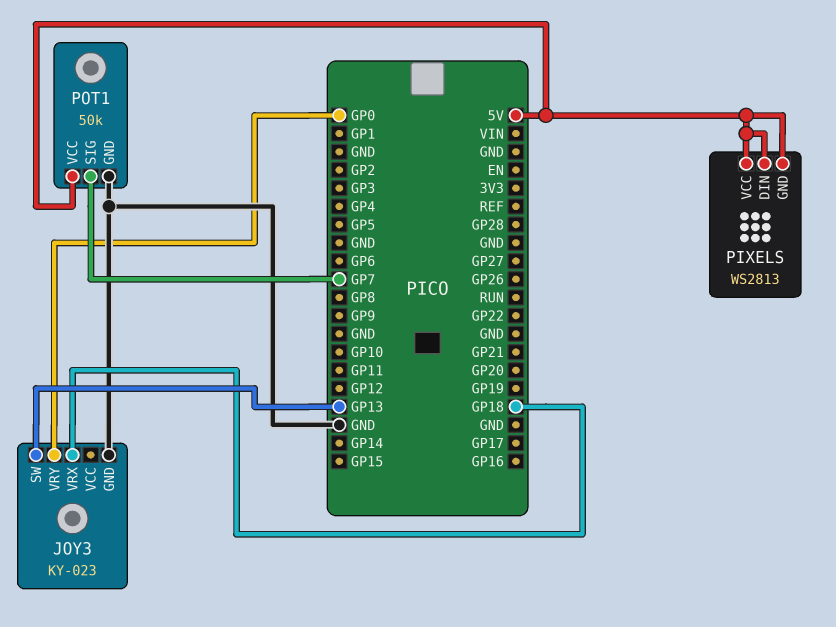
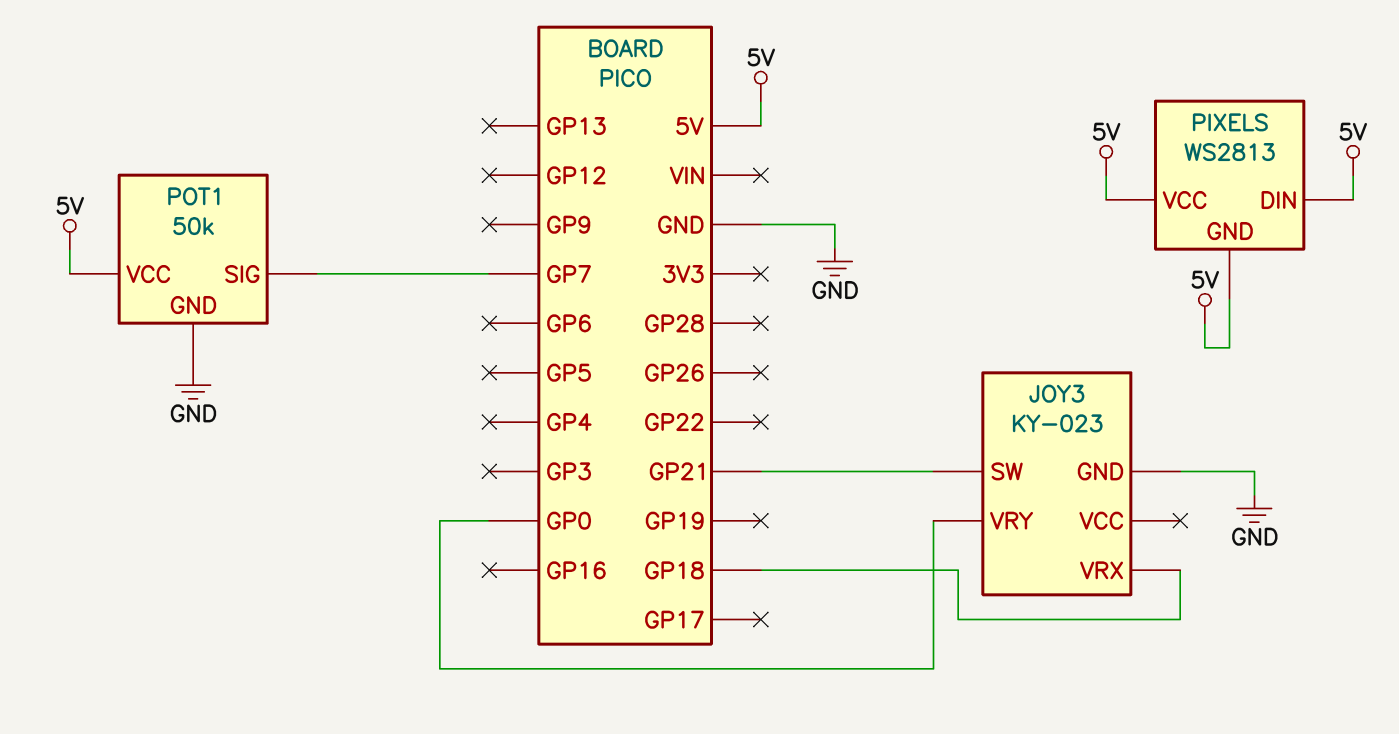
JOY3 pin SW: GP13 -> GP21

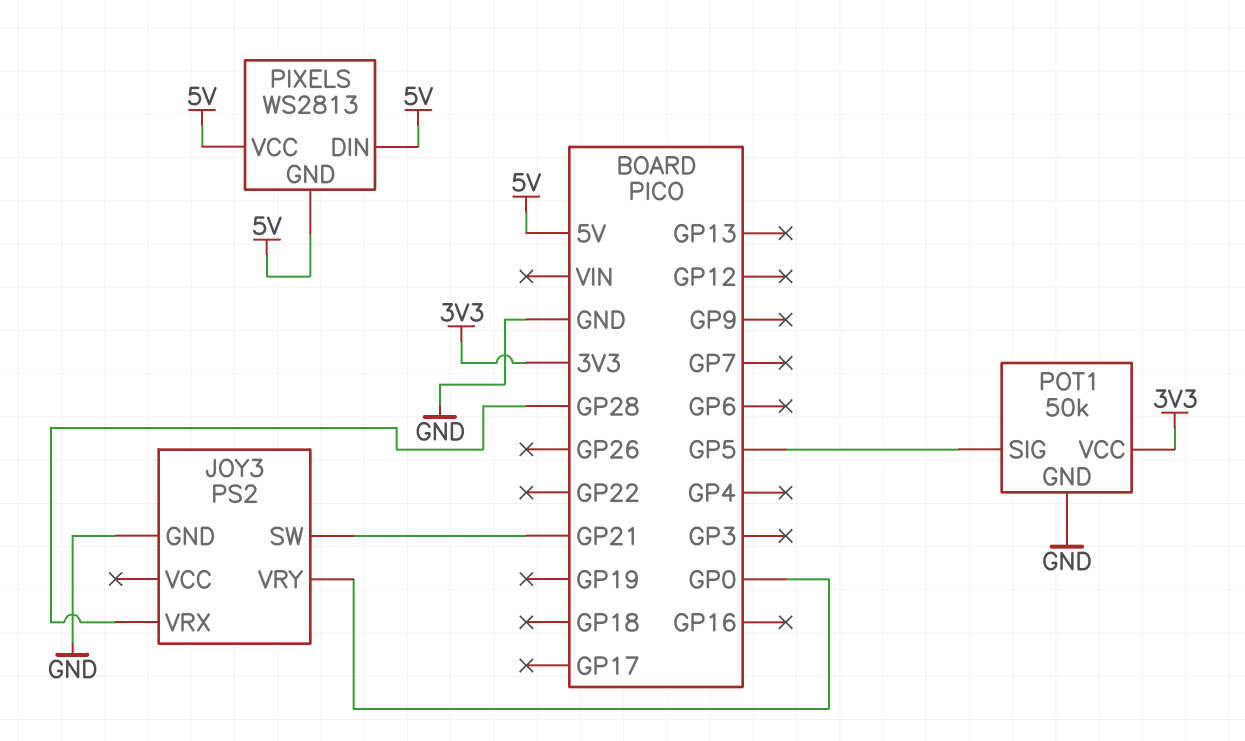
JOY3: KY-023 -> PS2
JOY3 pin VRX: GP18 -> GP28
POT1 pin SIG: GP7 -> GP5
POT1 pin VCC: 5V -> 3V3

